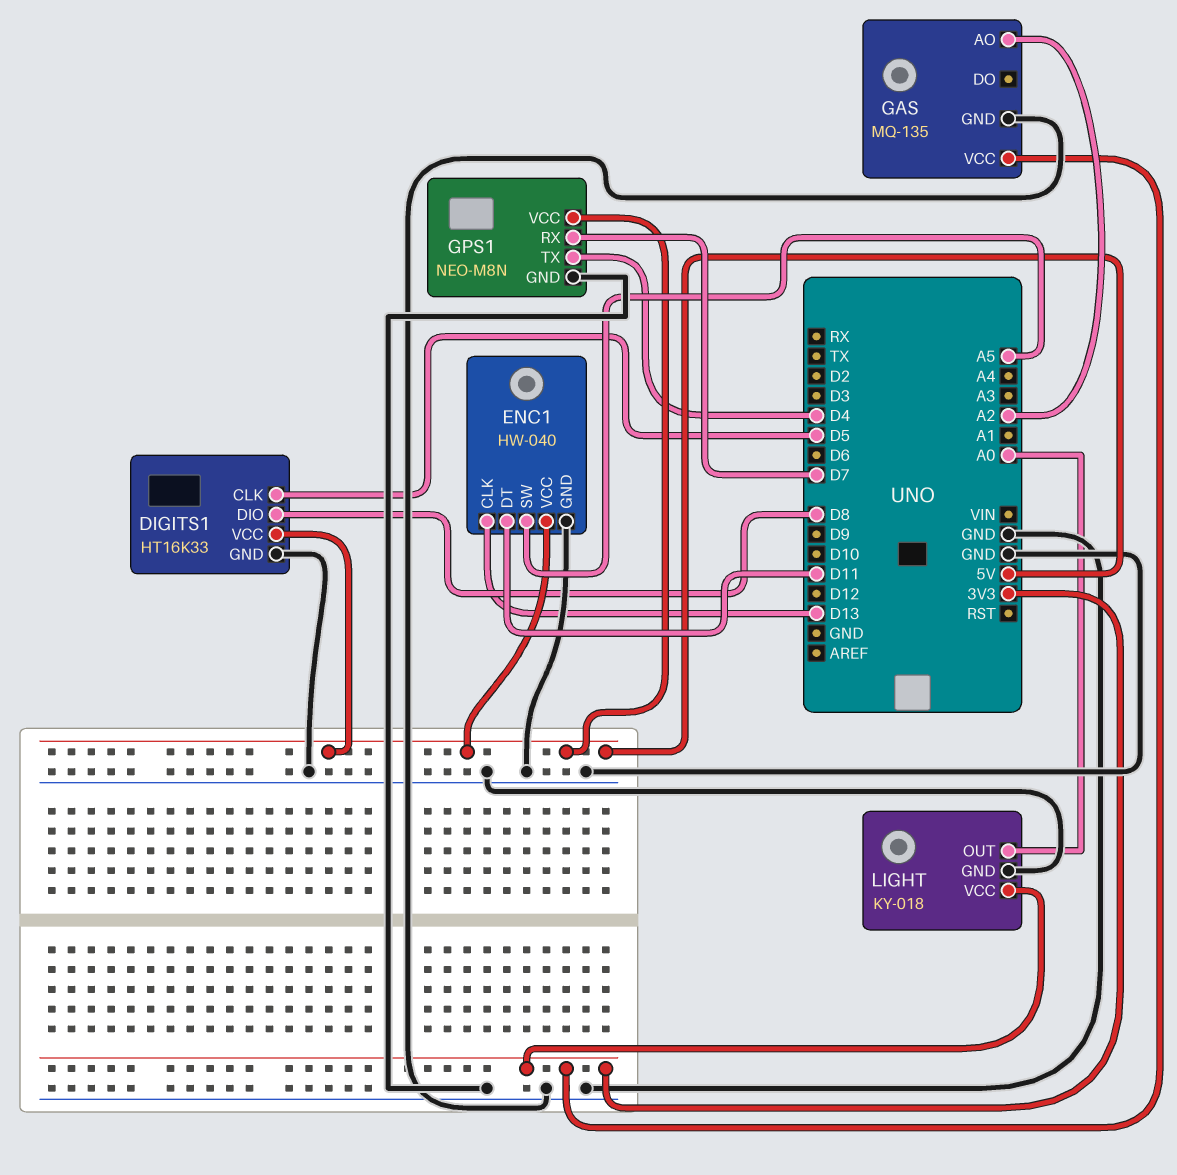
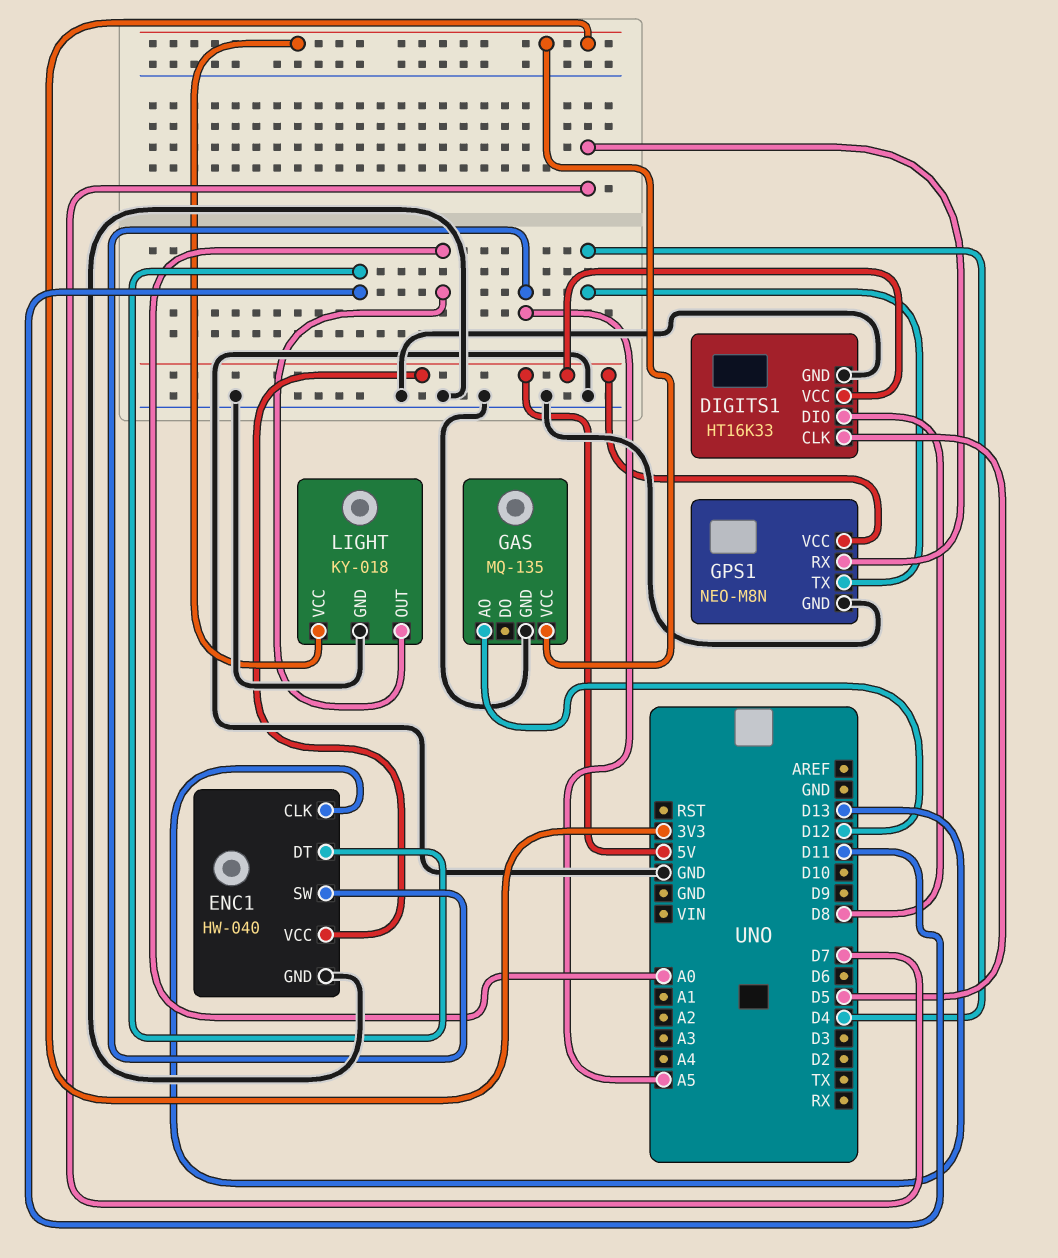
GAS pin AO: A2 -> D12

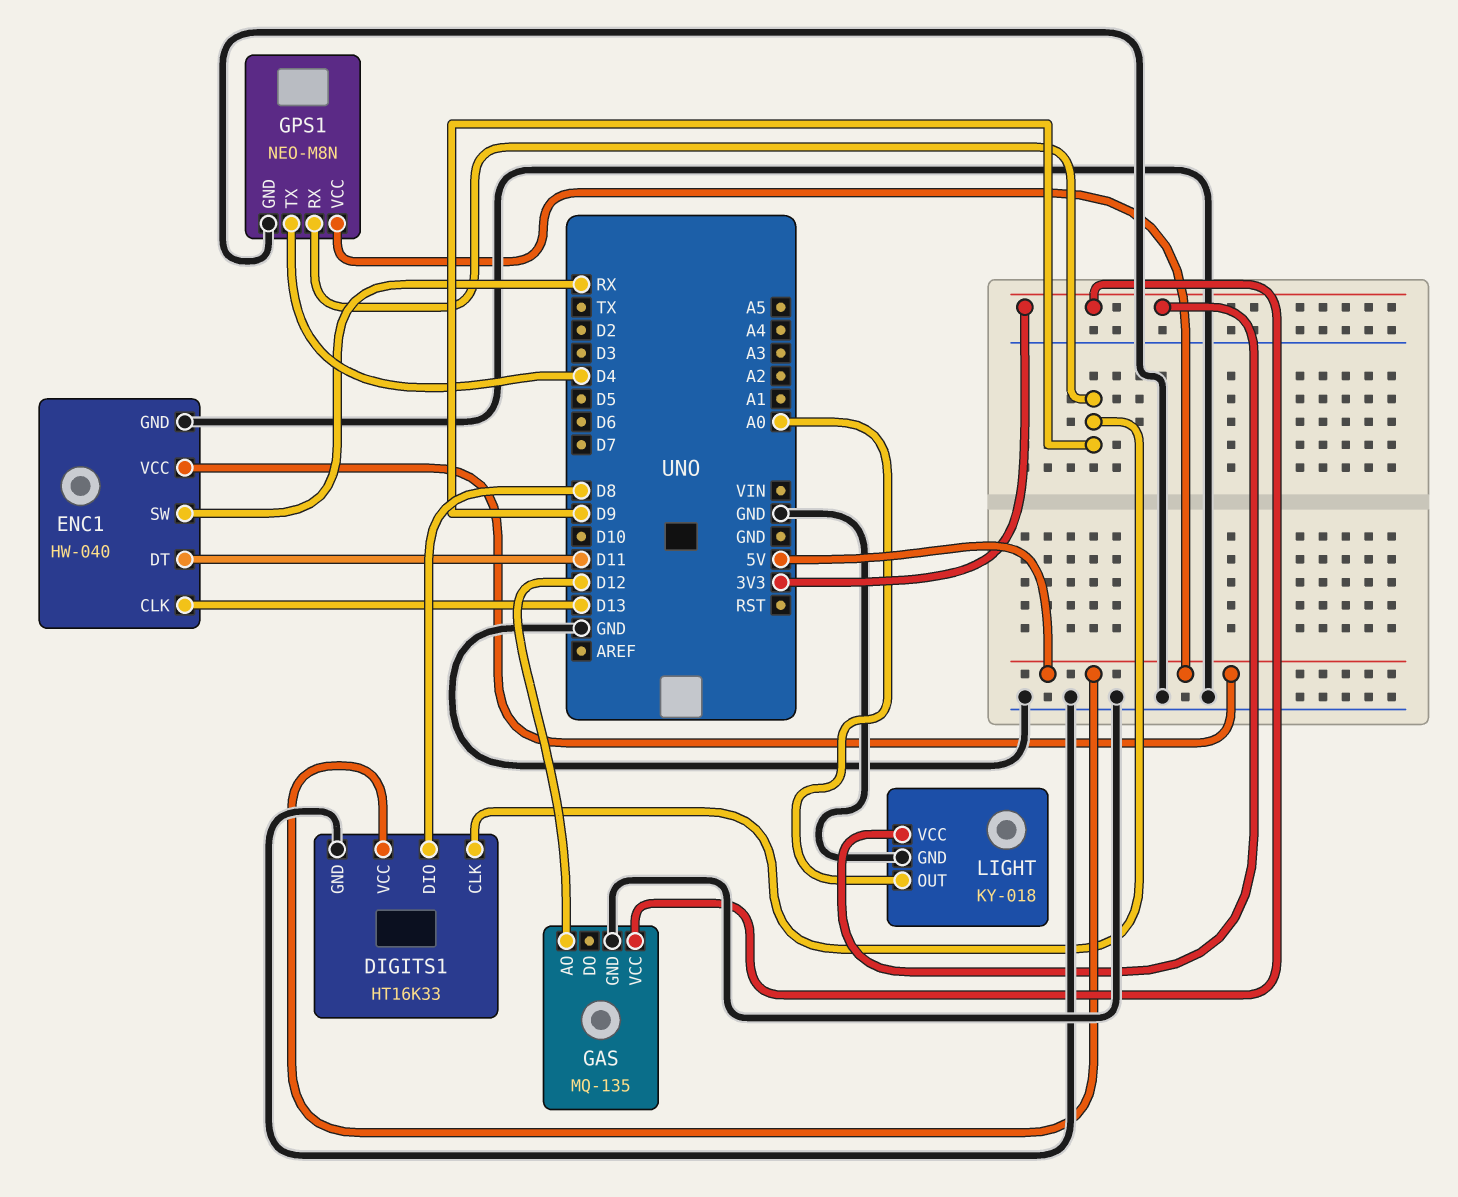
DIGITS1 pin CLK: D5 -> D9
ENC1 pin SW: A5 -> RX
GPS1 pin RX: D7 -> D9

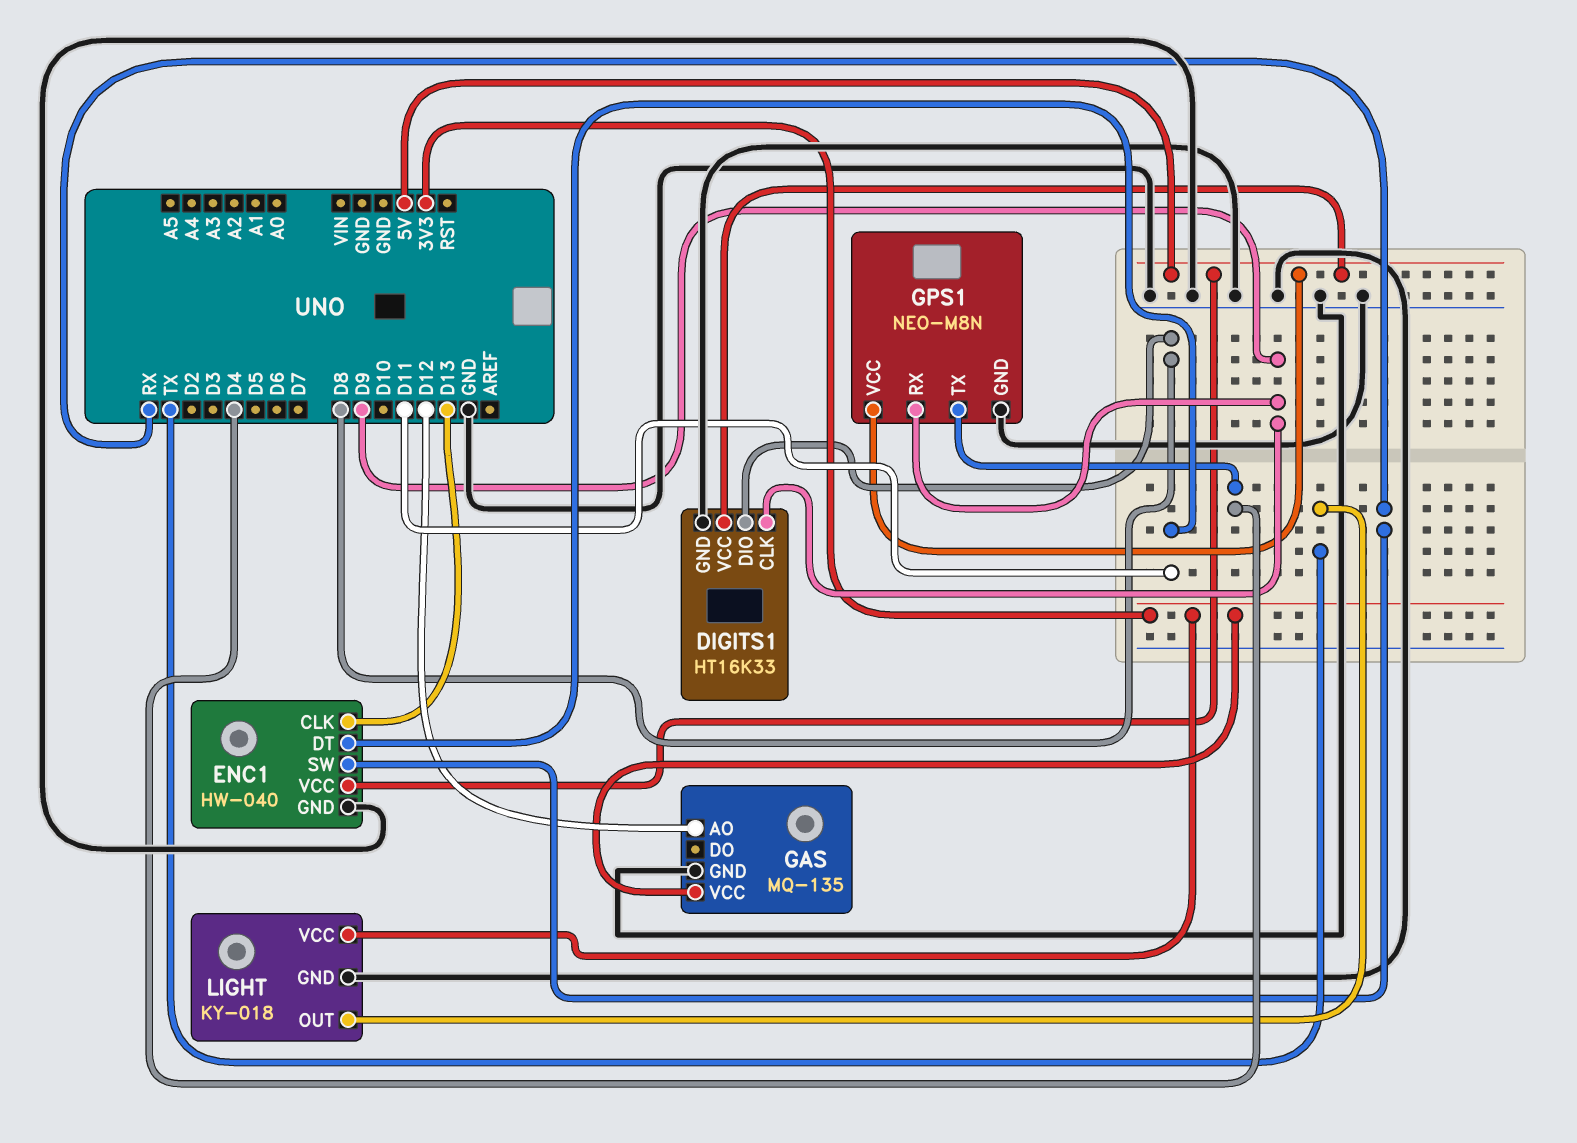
LIGHT pin OUT: A0 -> TX

